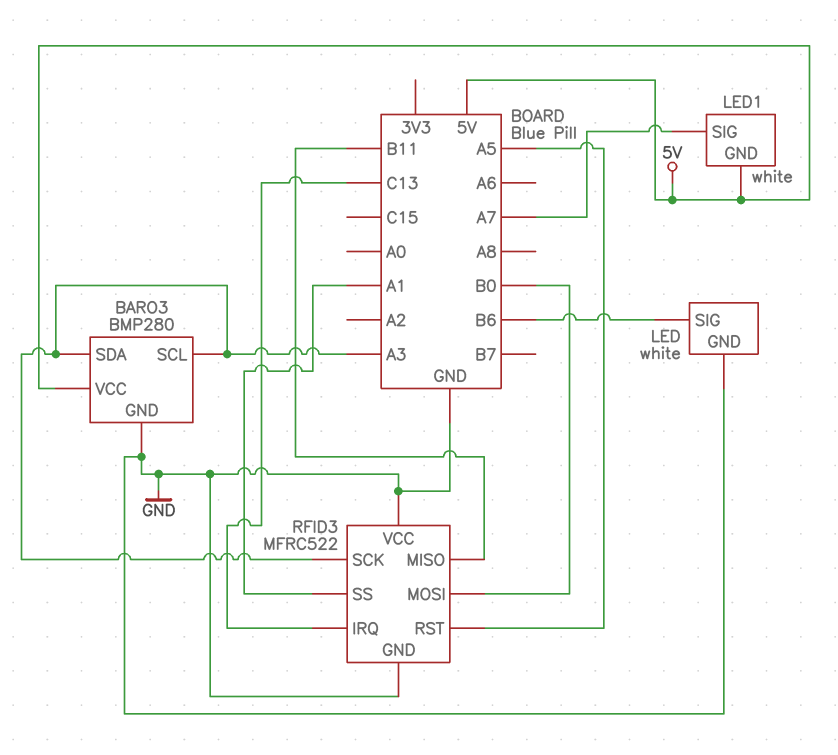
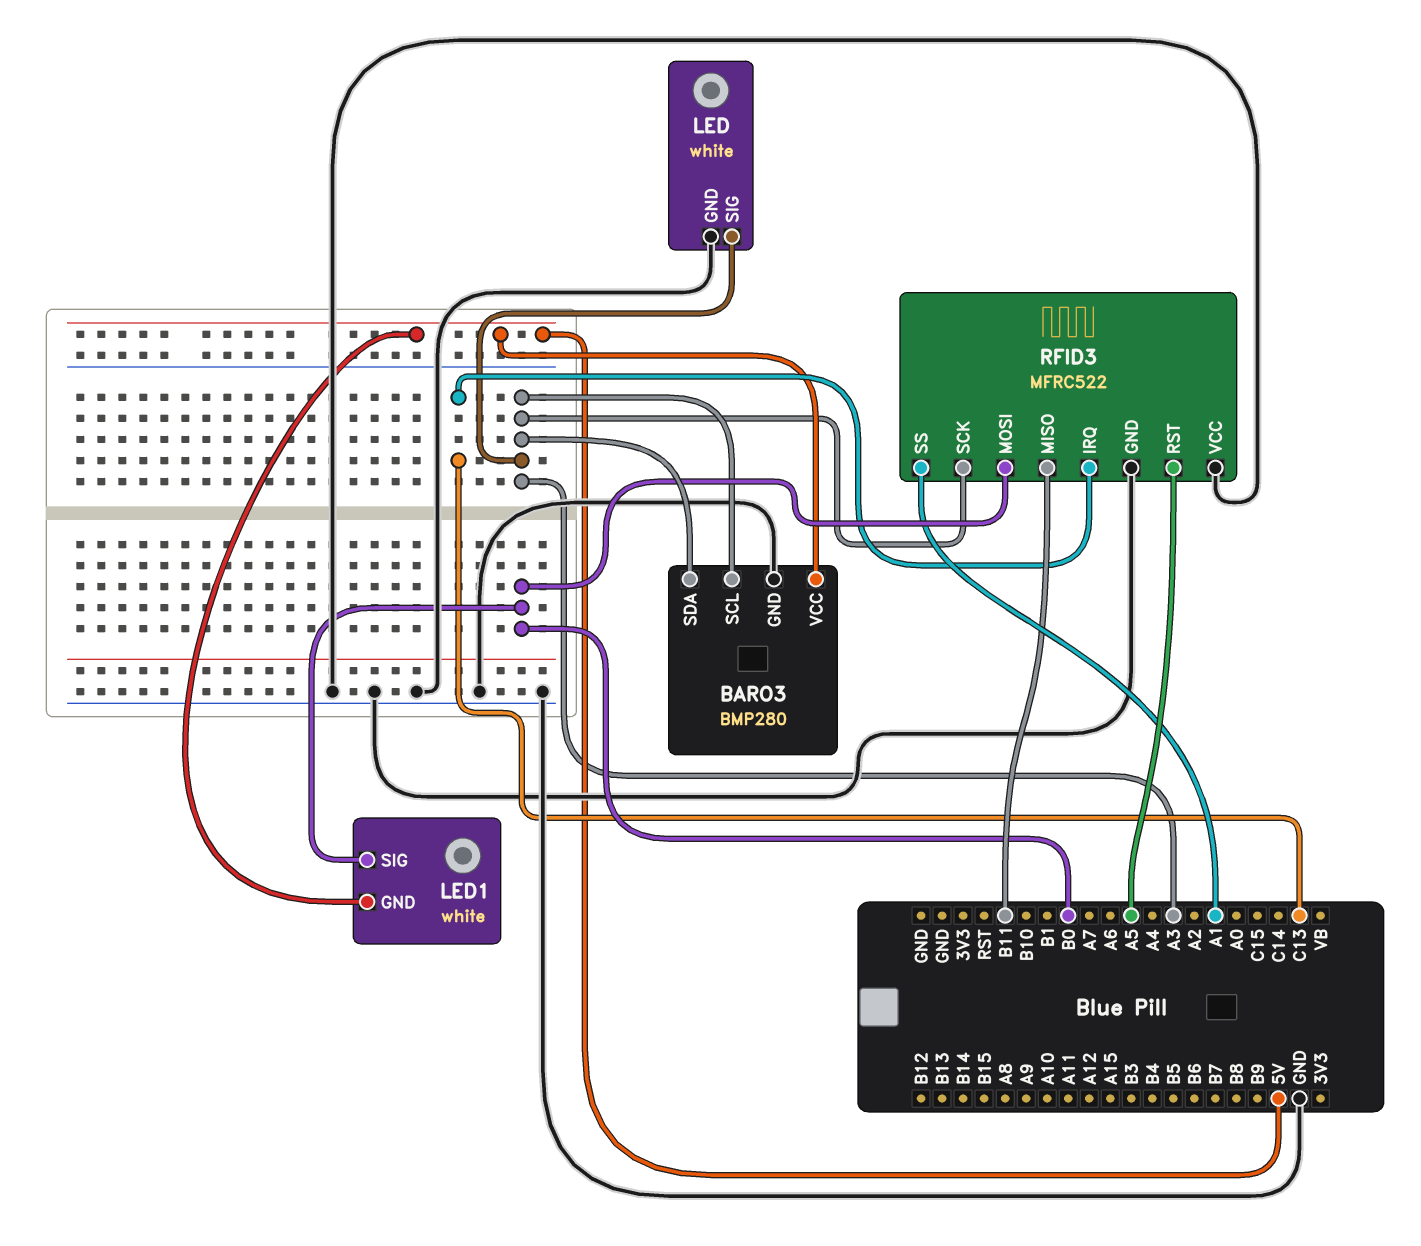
LED pin SIG: B6 -> A3
LED1 pin SIG: A7 -> B0

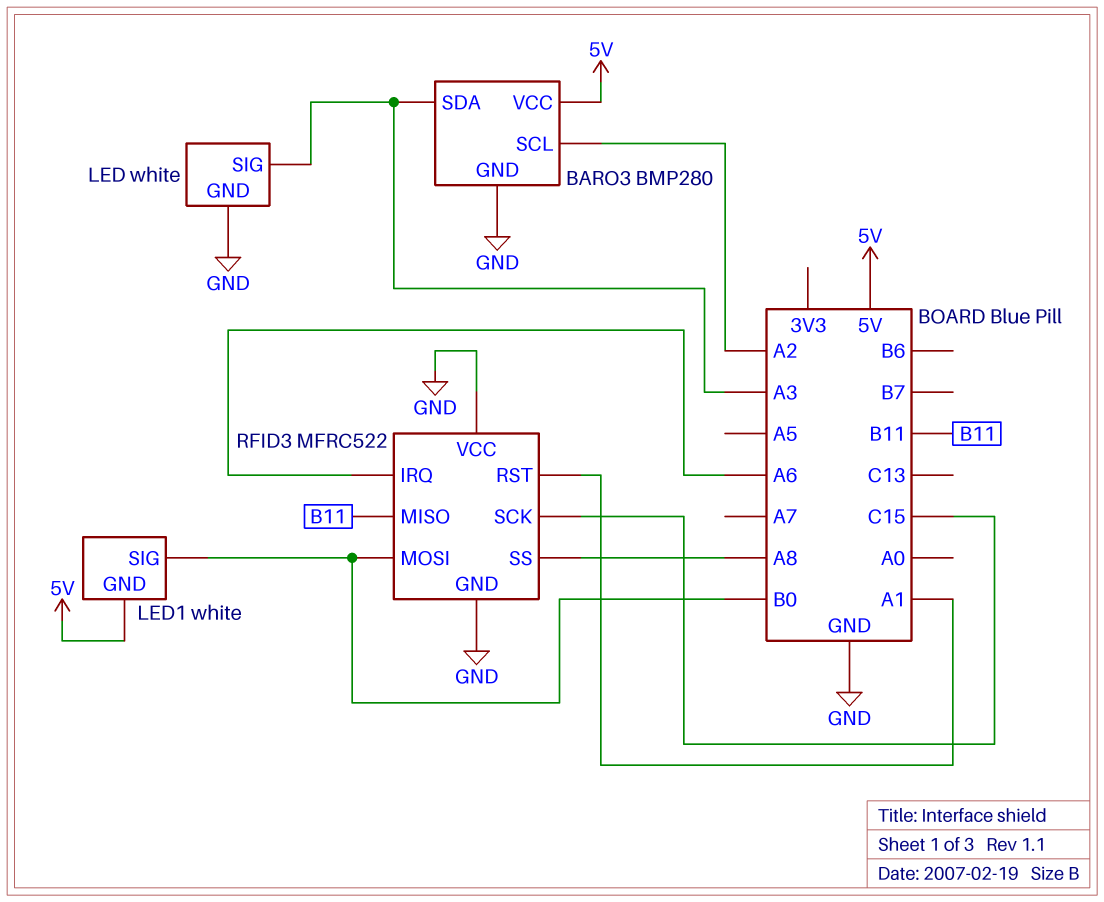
BARO3 pin SCL: A3 -> A2
RFID3 pin IRQ: C13 -> A6
RFID3 pin RST: A5 -> A1
RFID3 pin SCK: A3 -> C15
RFID3 pin SS: A1 -> A8

